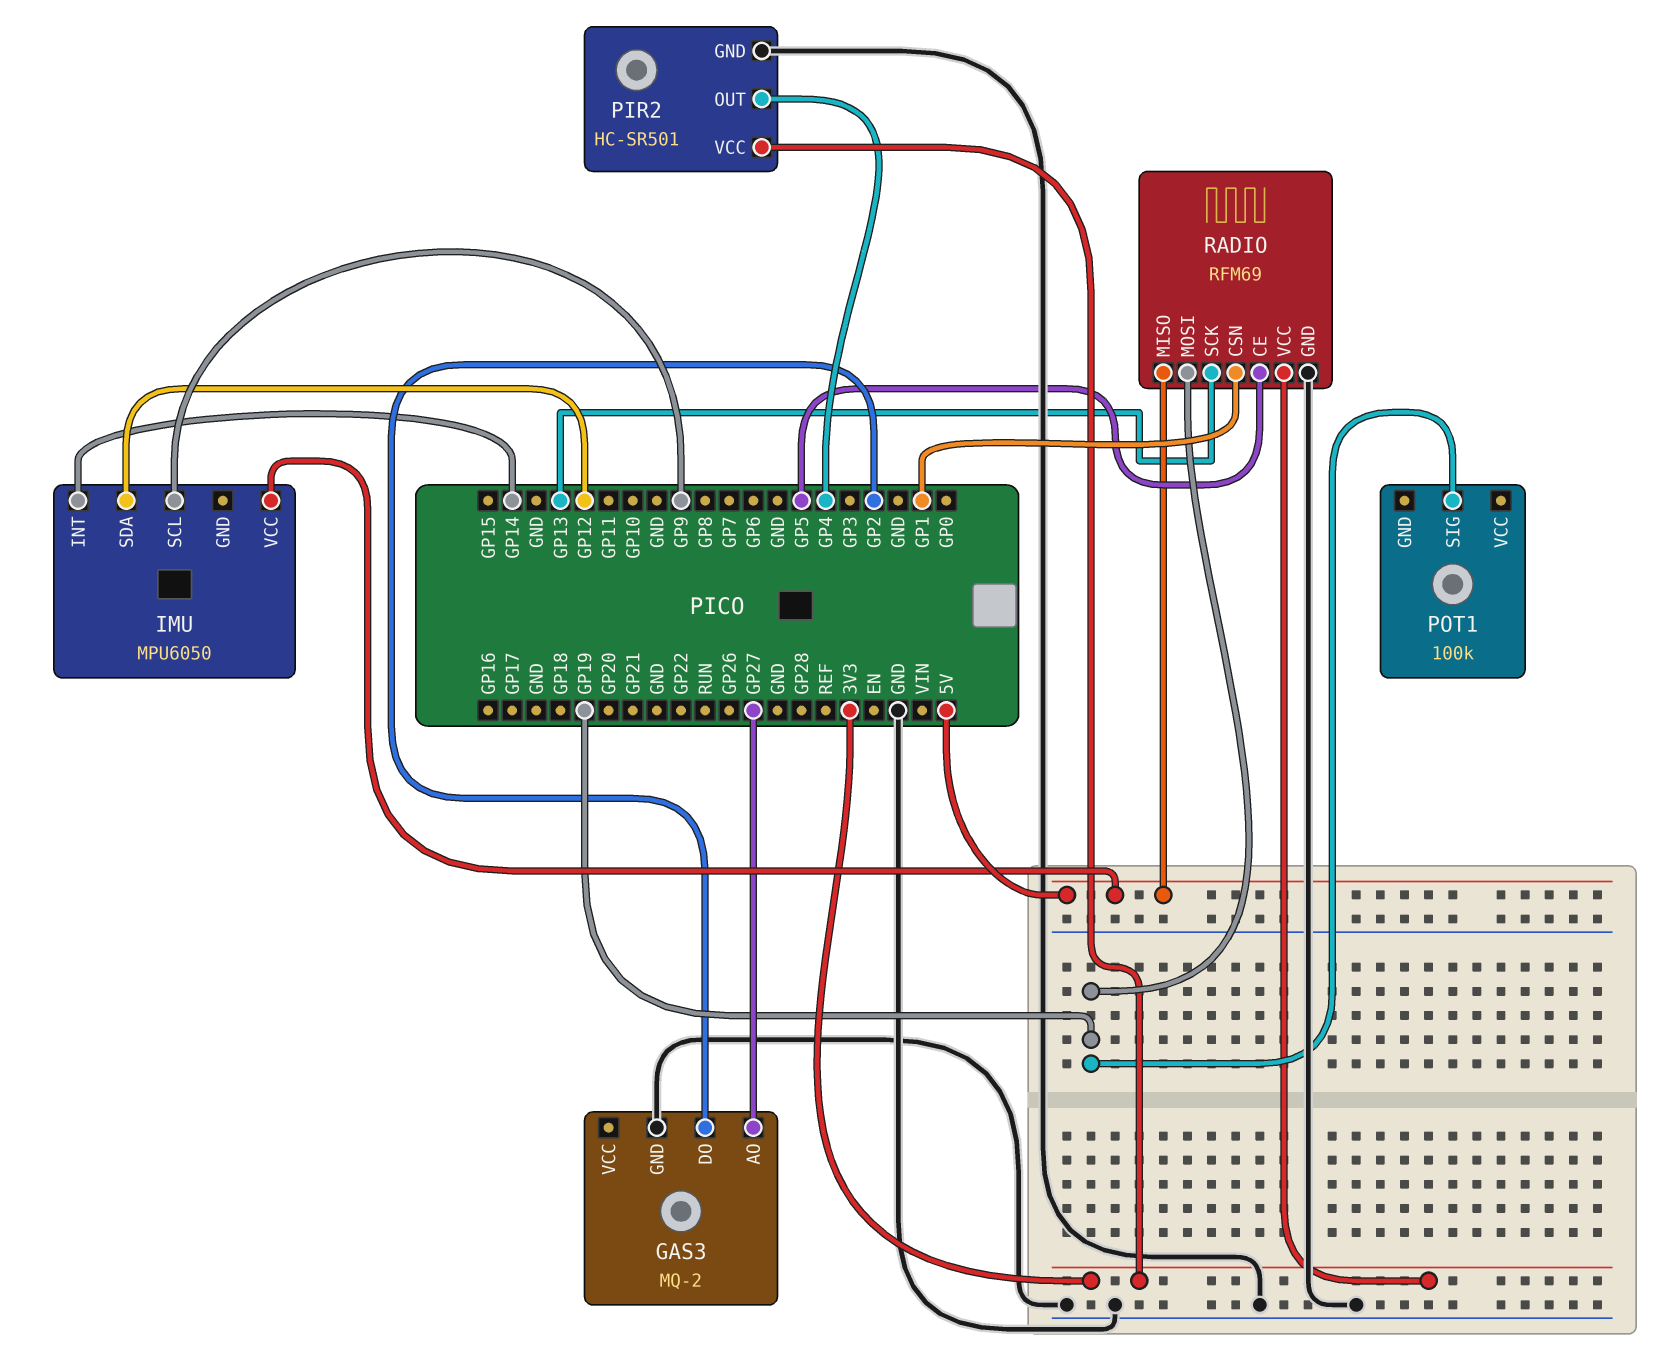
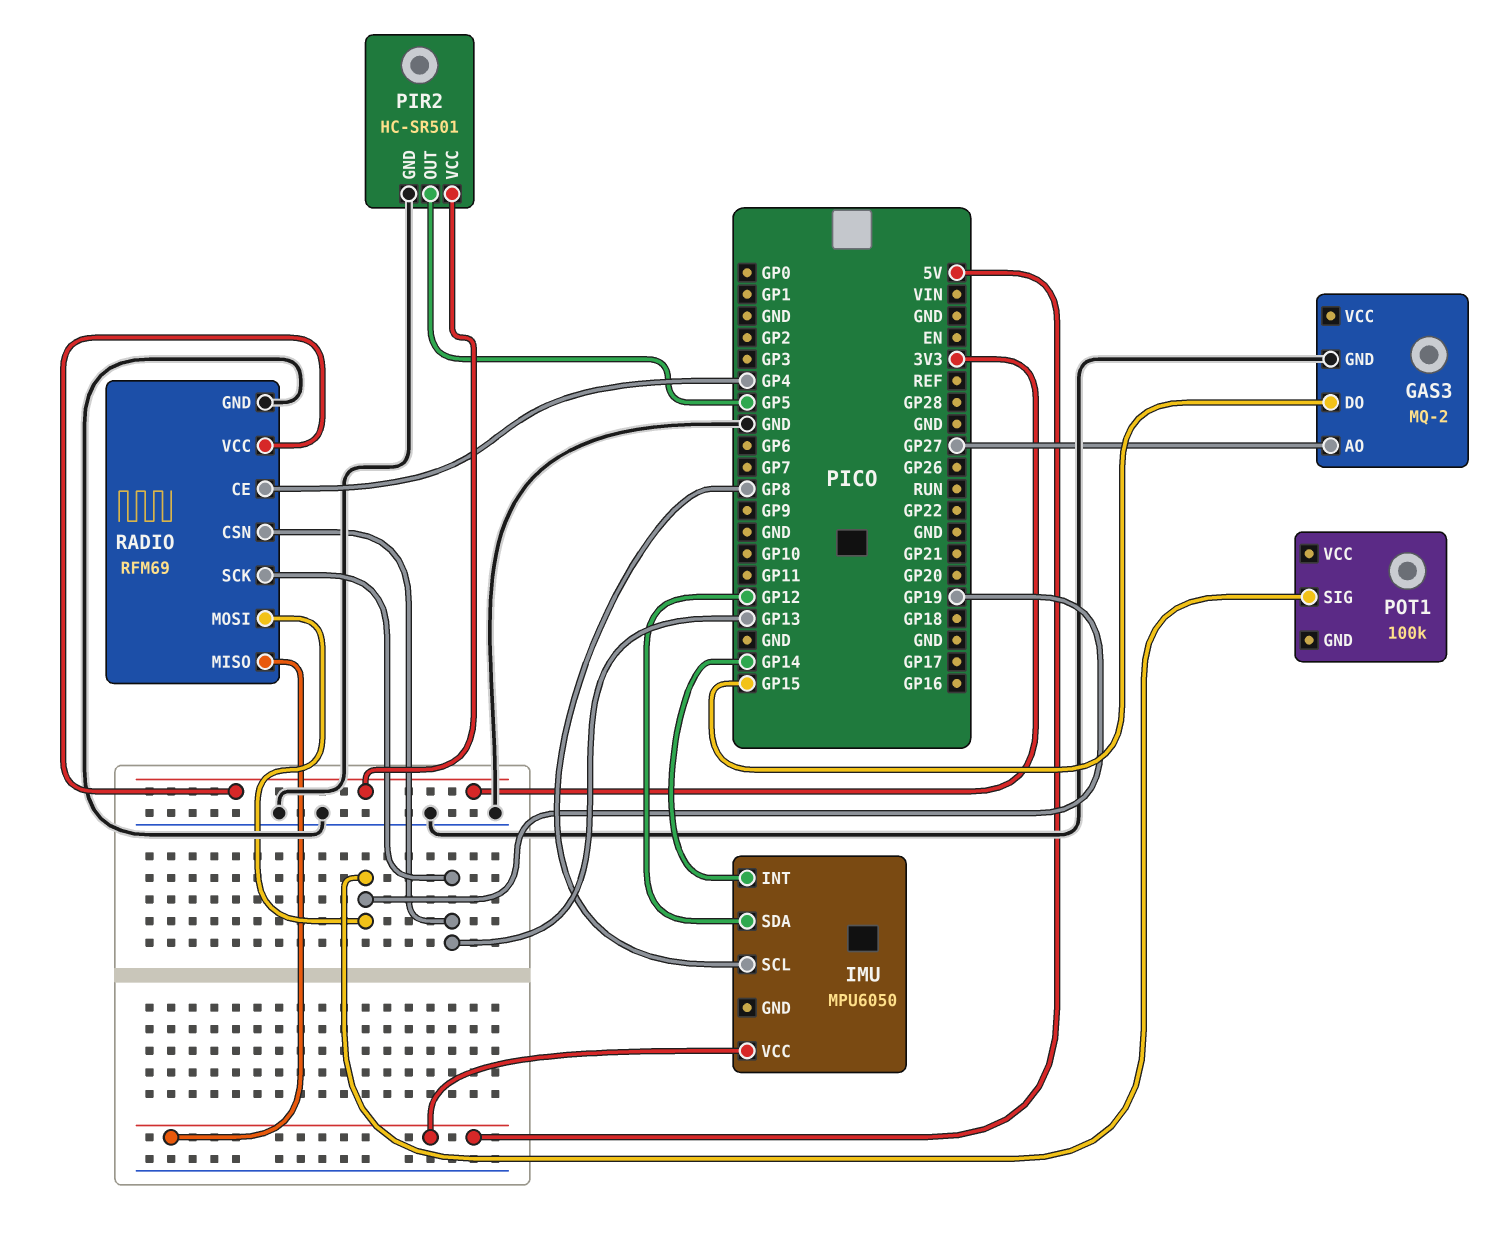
GAS3 pin DO: GP2 -> GP15
IMU pin SCL: GP9 -> GP8
PIR2 pin OUT: GP4 -> GP5
RADIO pin CE: GP5 -> GP4
RADIO pin CSN: GP1 -> GP13

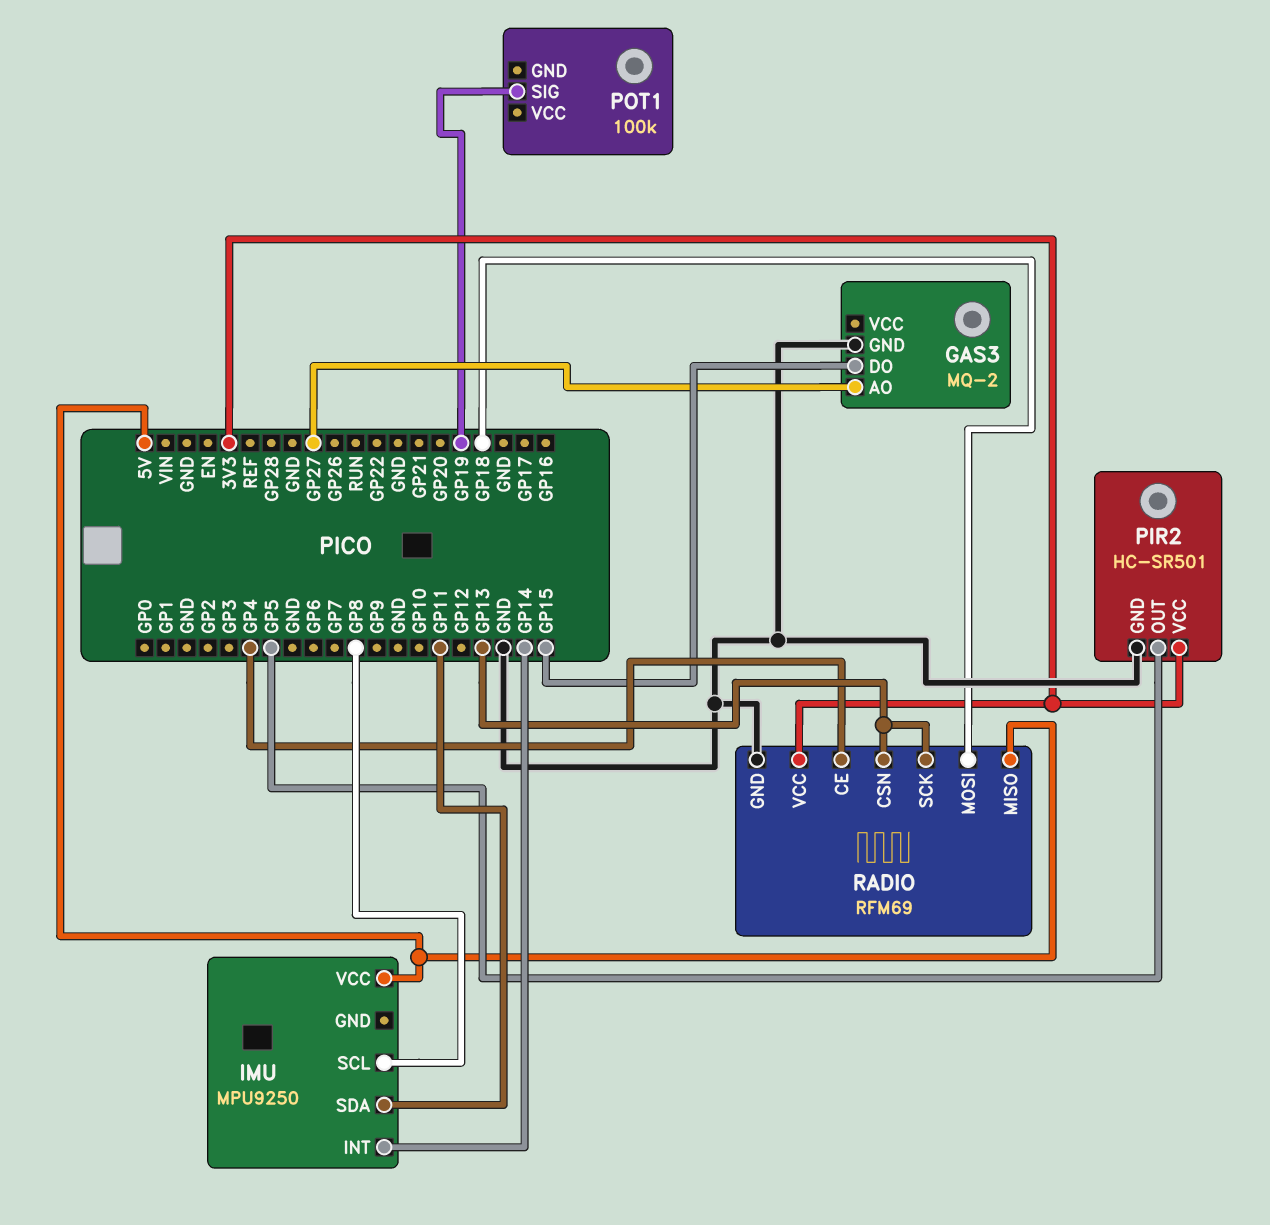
IMU: MPU6050 -> MPU9250
IMU pin SDA: GP12 -> GP11
RADIO pin MOSI: GP19 -> GP18

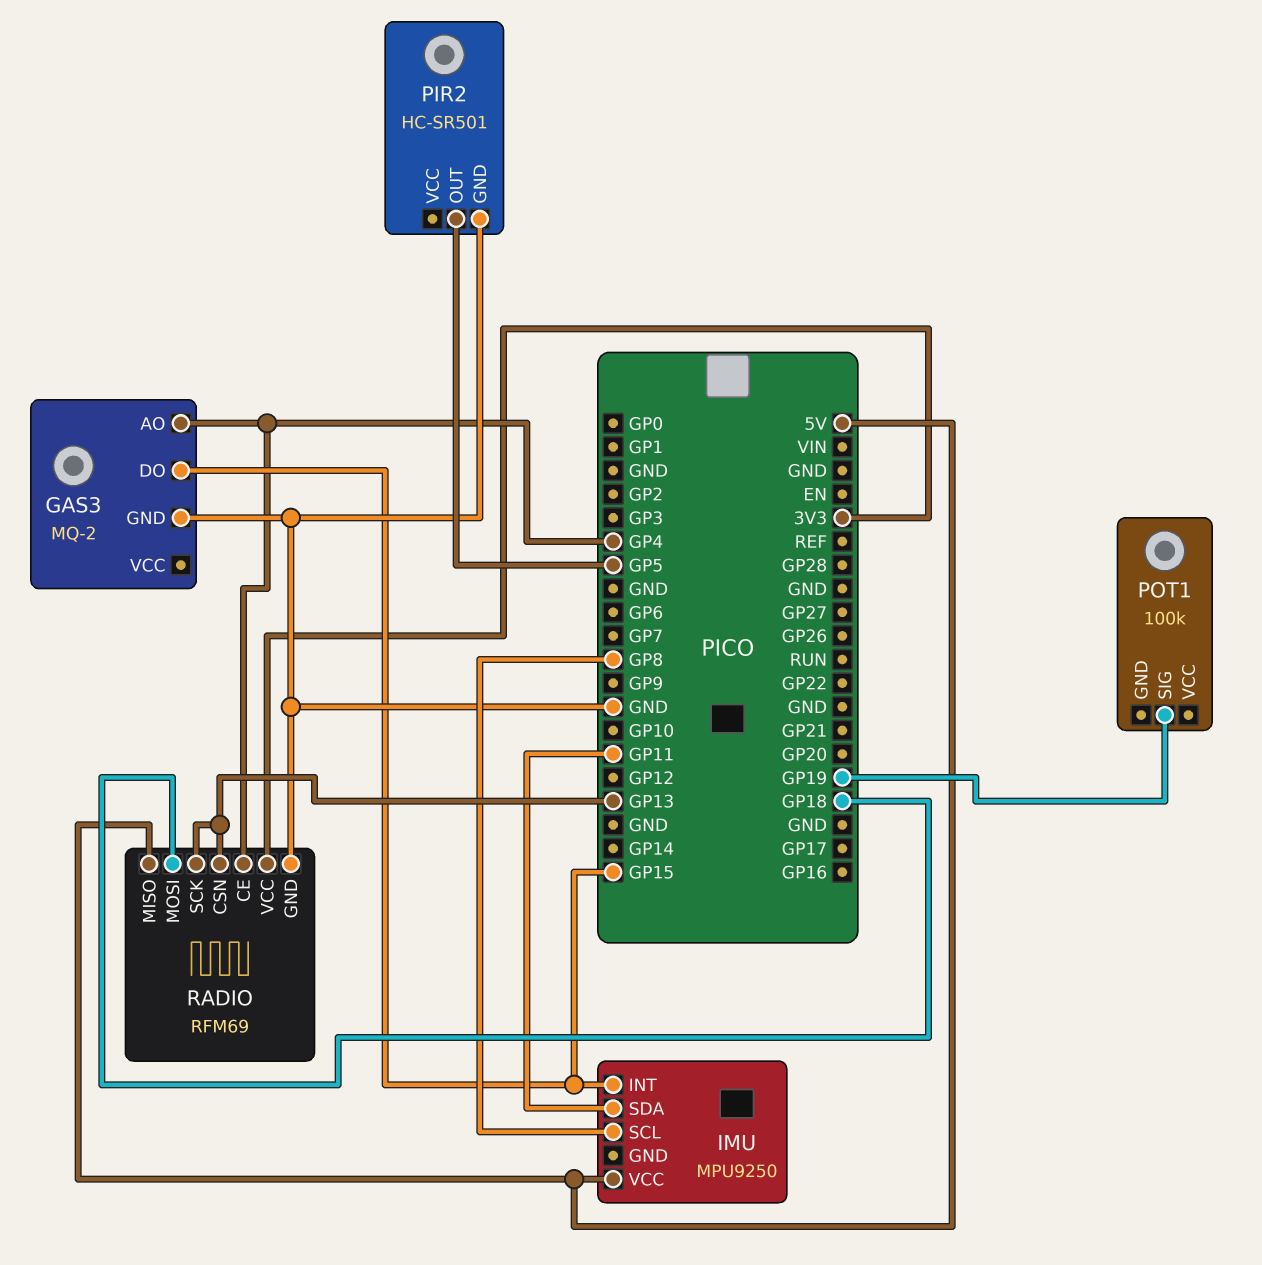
GAS3 pin AO: GP27 -> GP4
IMU pin INT: GP14 -> GP15
PIR2 pin VCC: 3V3 -> none

